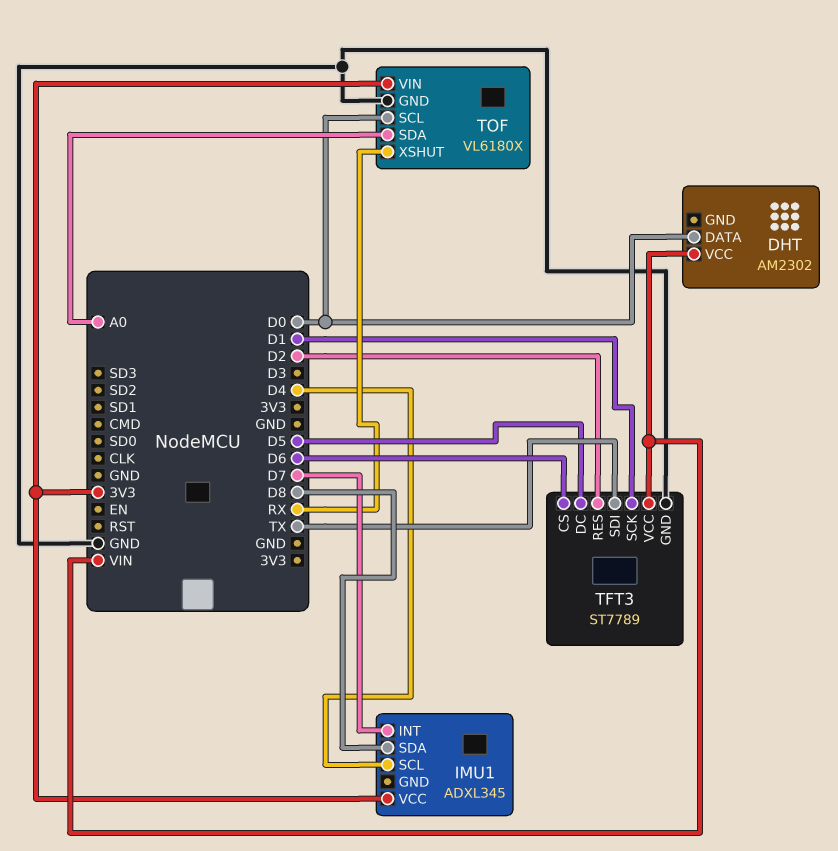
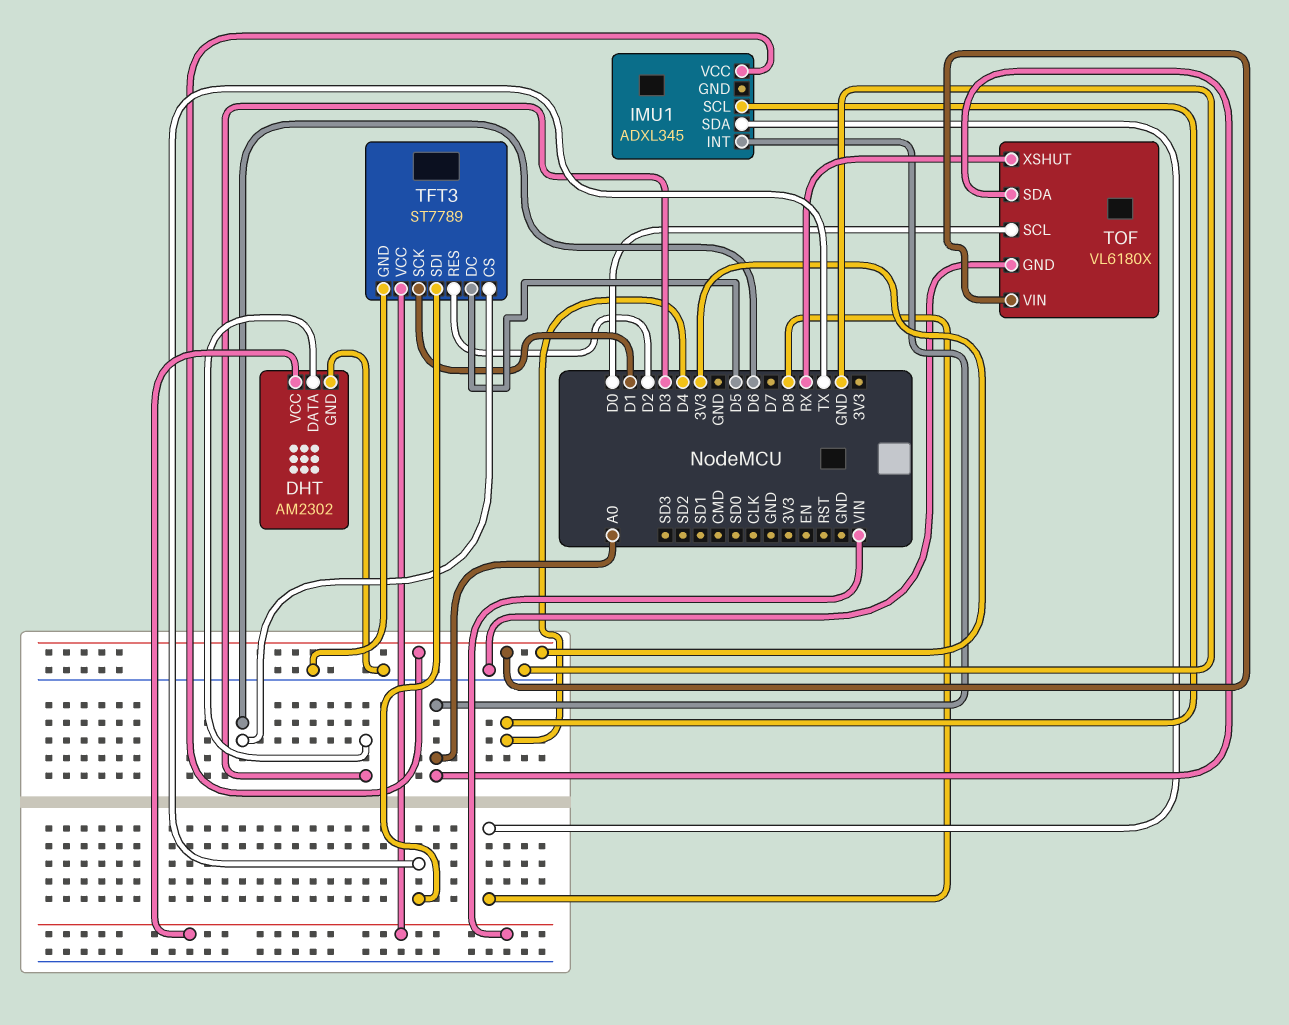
DHT pin DATA: D0 -> D3
DHT pin GND: none -> GND
IMU1 pin INT: D7 -> A0

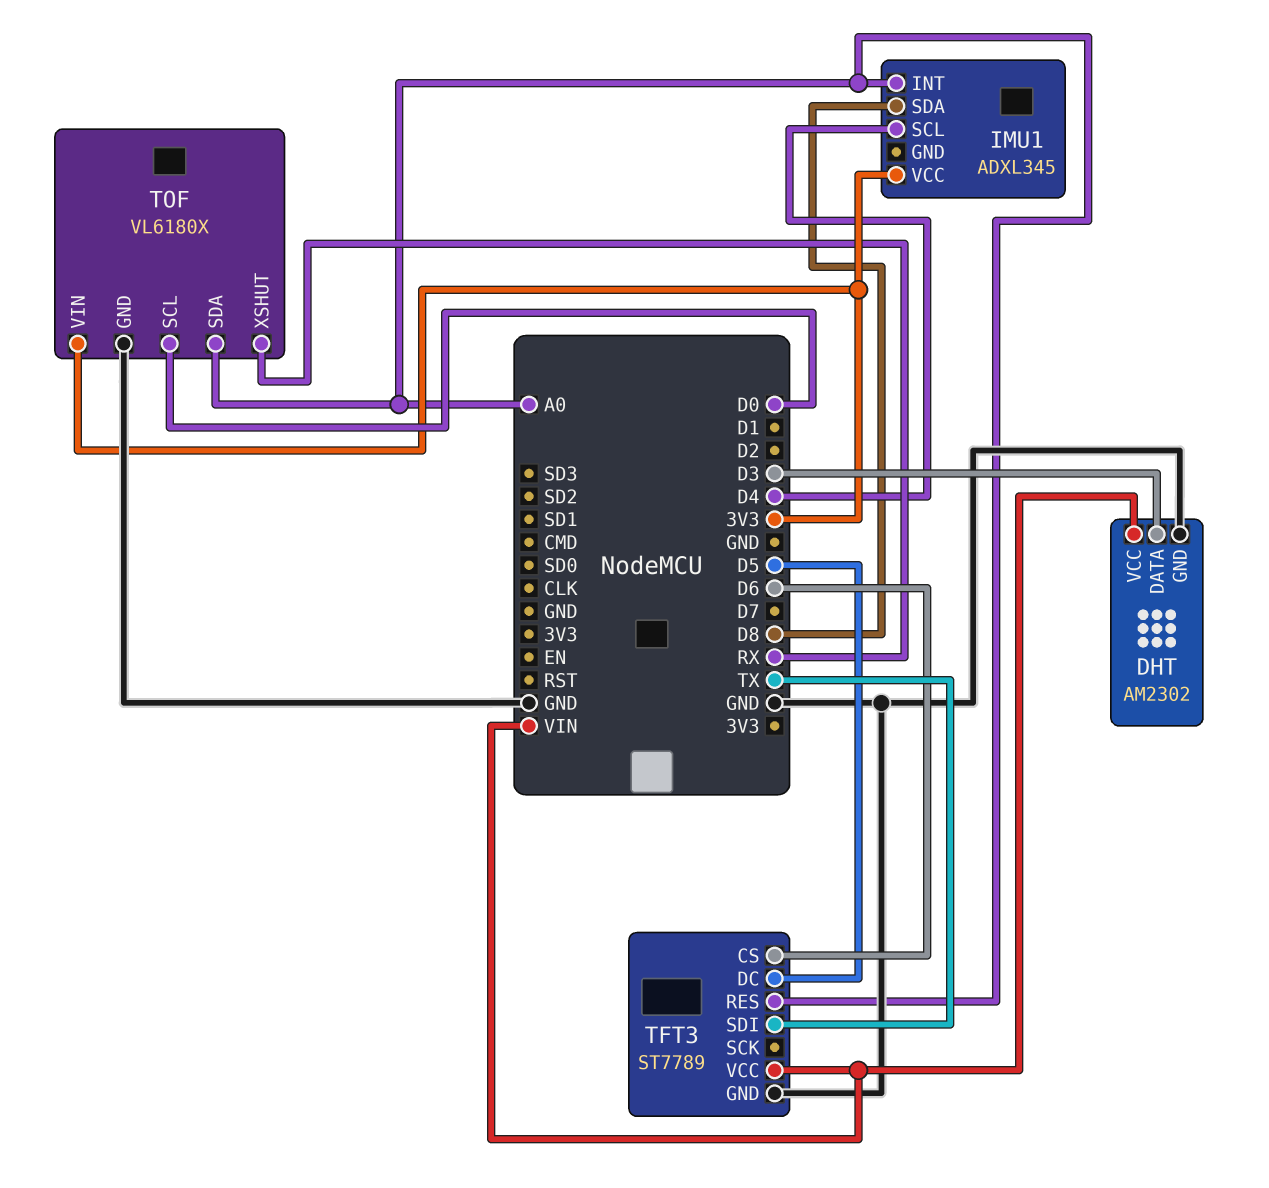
TFT3 pin RES: D2 -> A0
TFT3 pin SCK: D1 -> none

